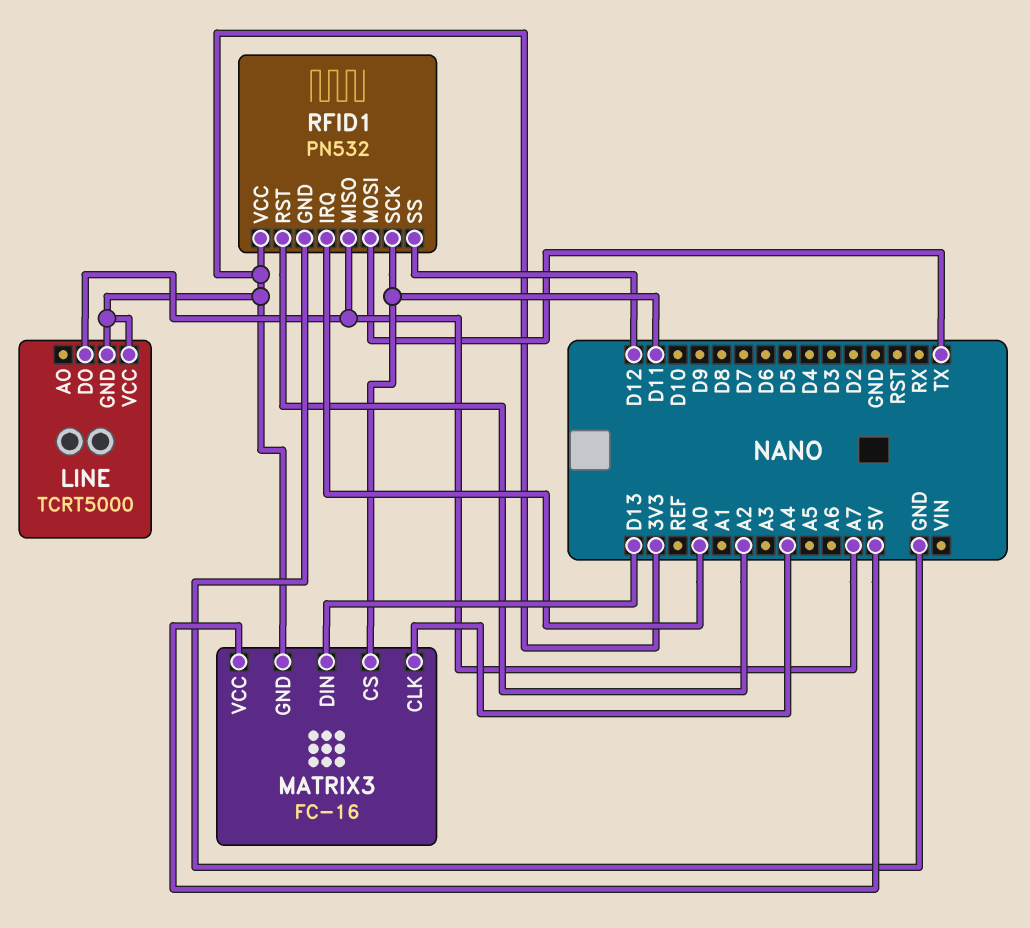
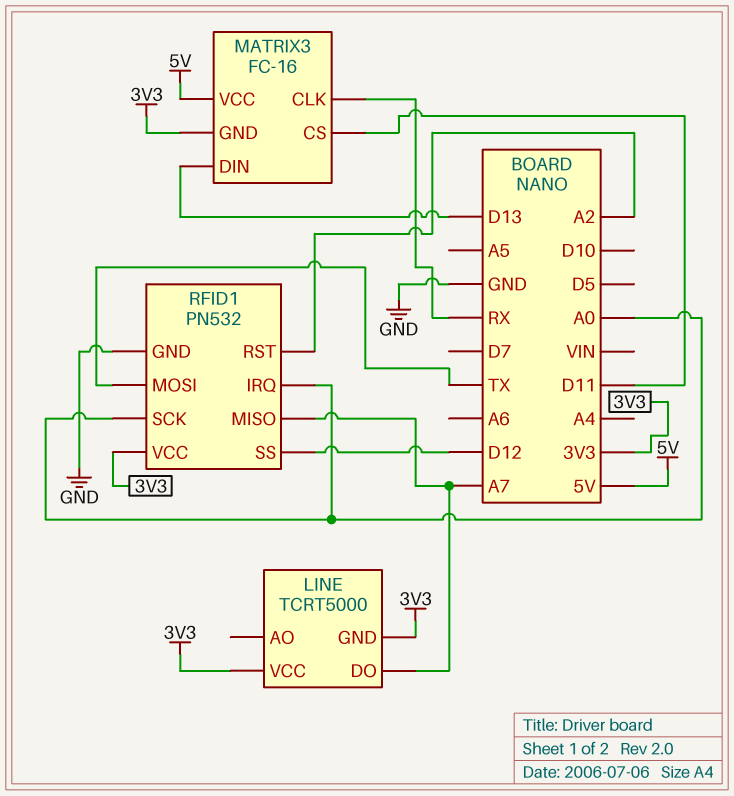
MATRIX3 pin CLK: A4 -> RX
RFID1 pin SCK: D11 -> A0

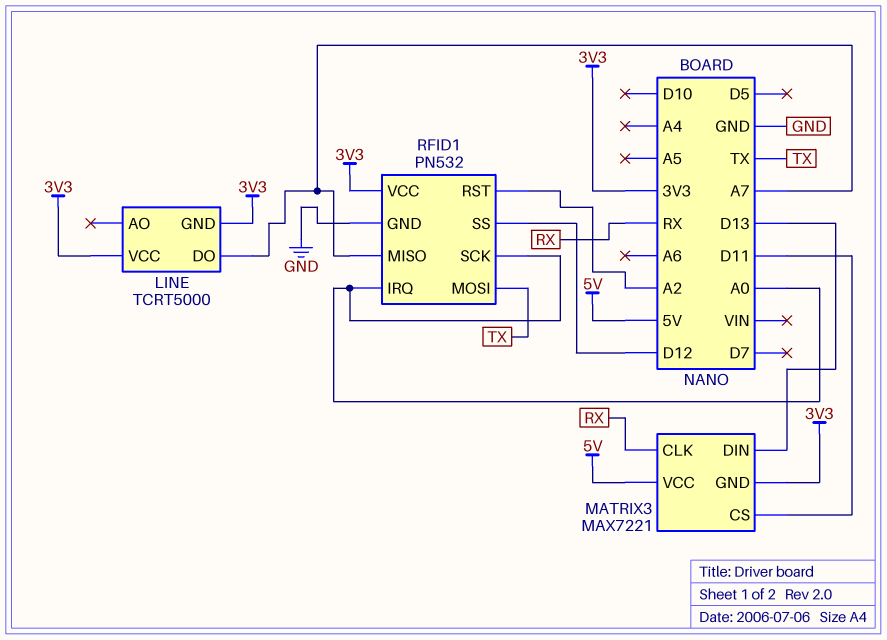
MATRIX3: FC-16 -> MAX7221

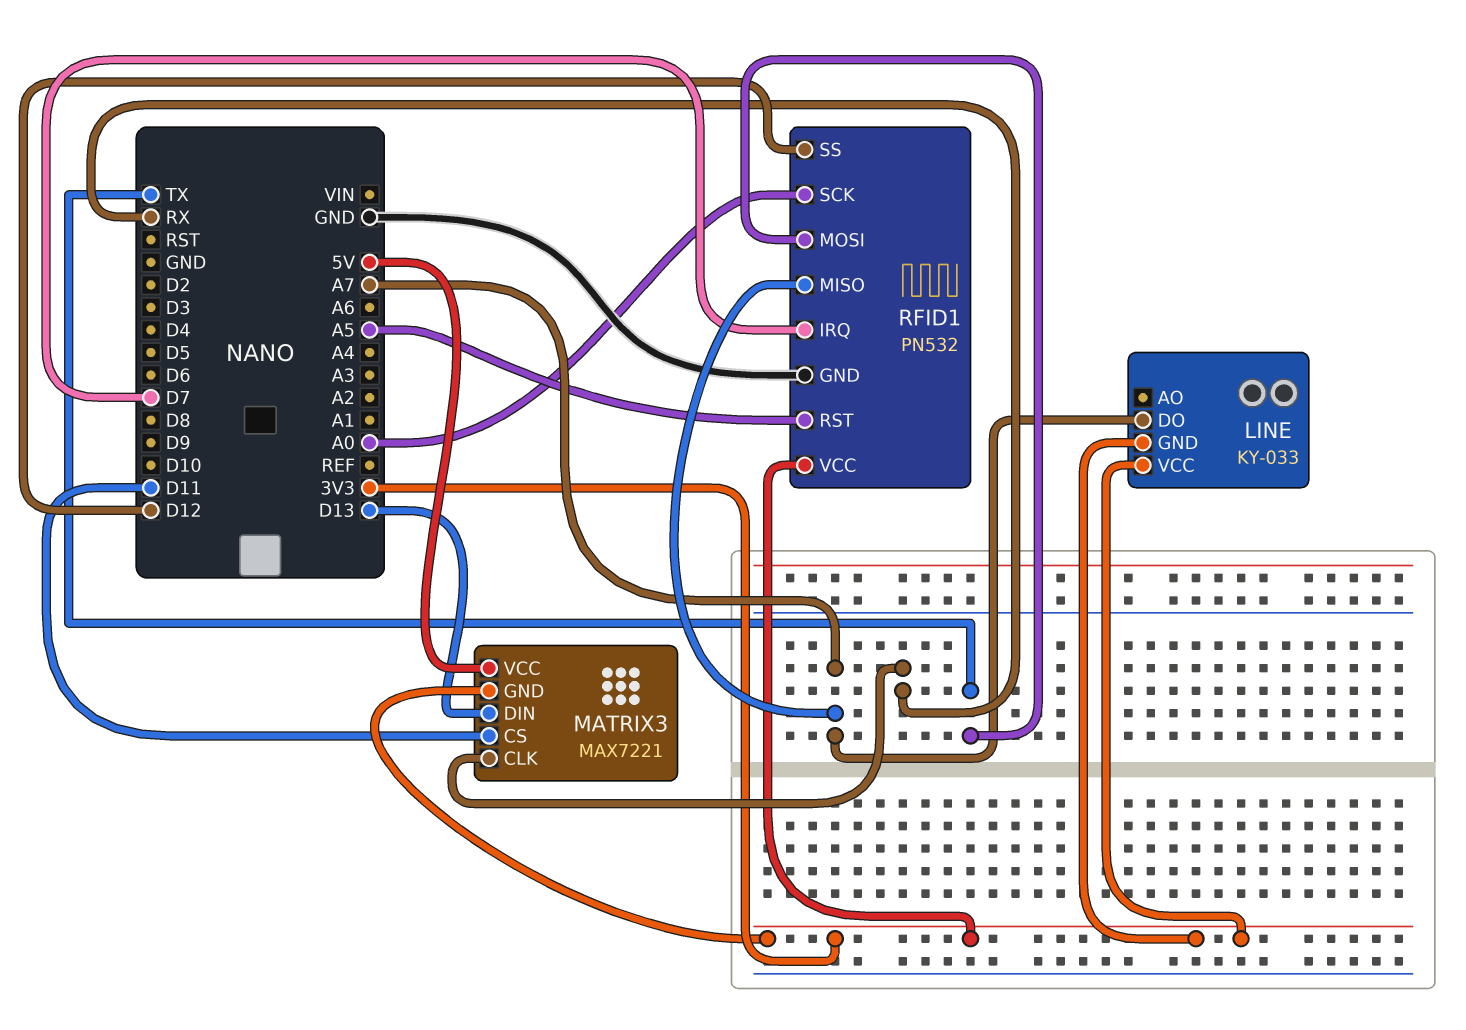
LINE: TCRT5000 -> KY-033
RFID1 pin IRQ: A0 -> D7
RFID1 pin RST: A2 -> A5

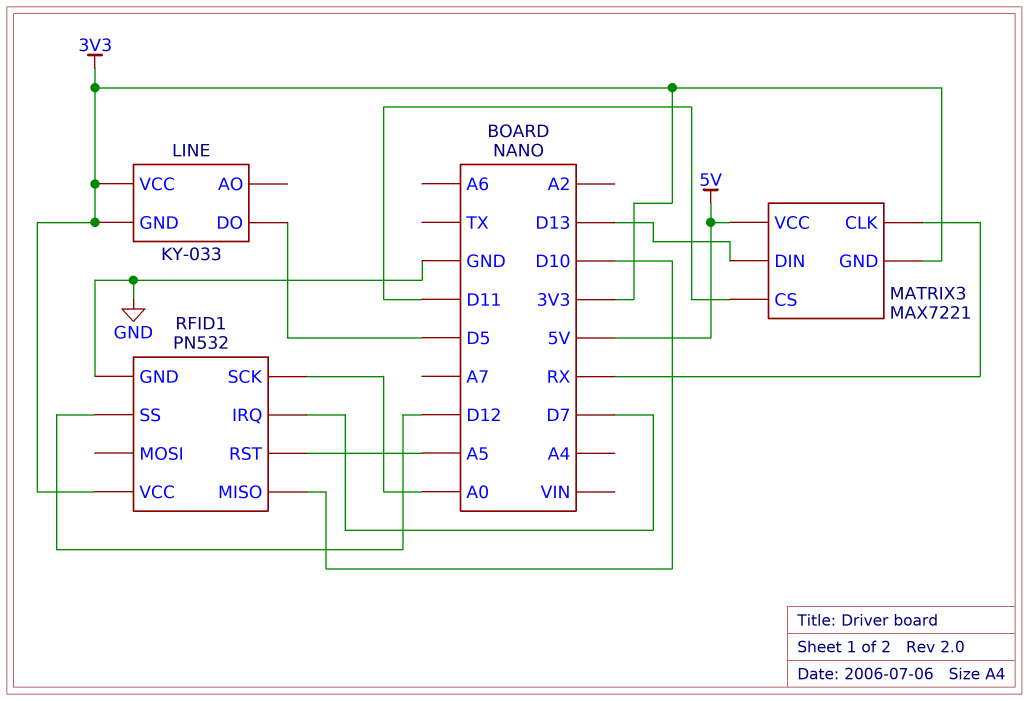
LINE pin DO: A7 -> D5
RFID1 pin MISO: A7 -> D10
RFID1 pin MOSI: TX -> none

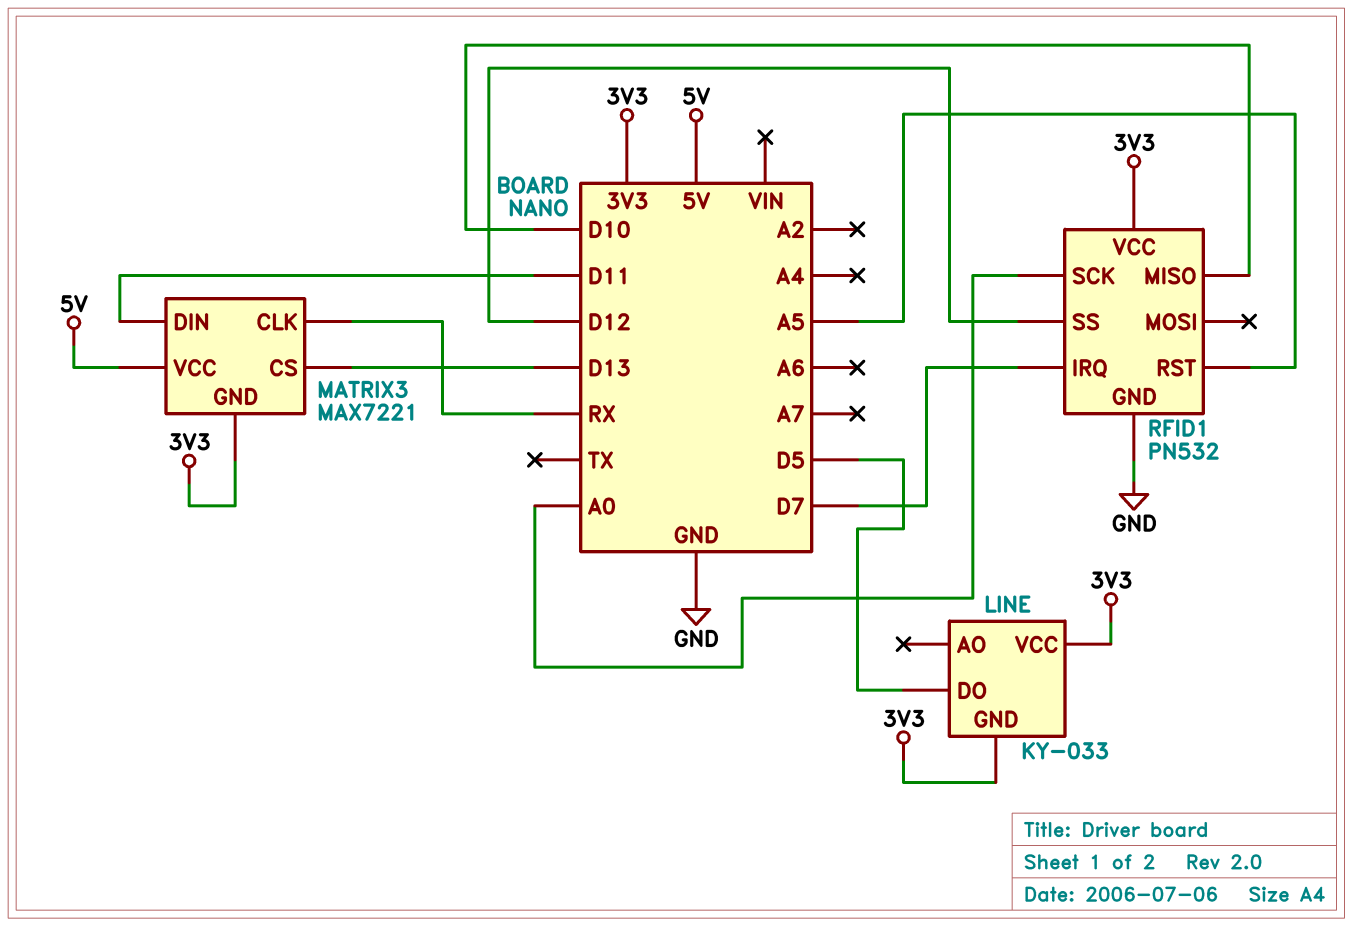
MATRIX3 pin CS: D11 -> D13
MATRIX3 pin DIN: D13 -> D11

